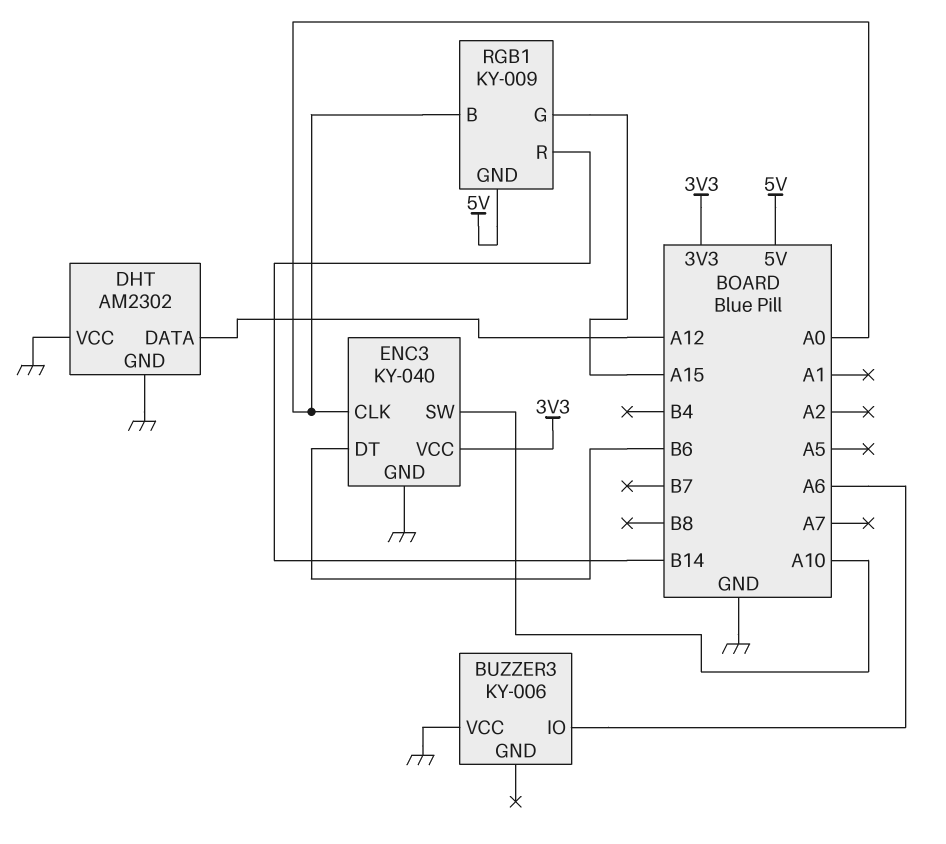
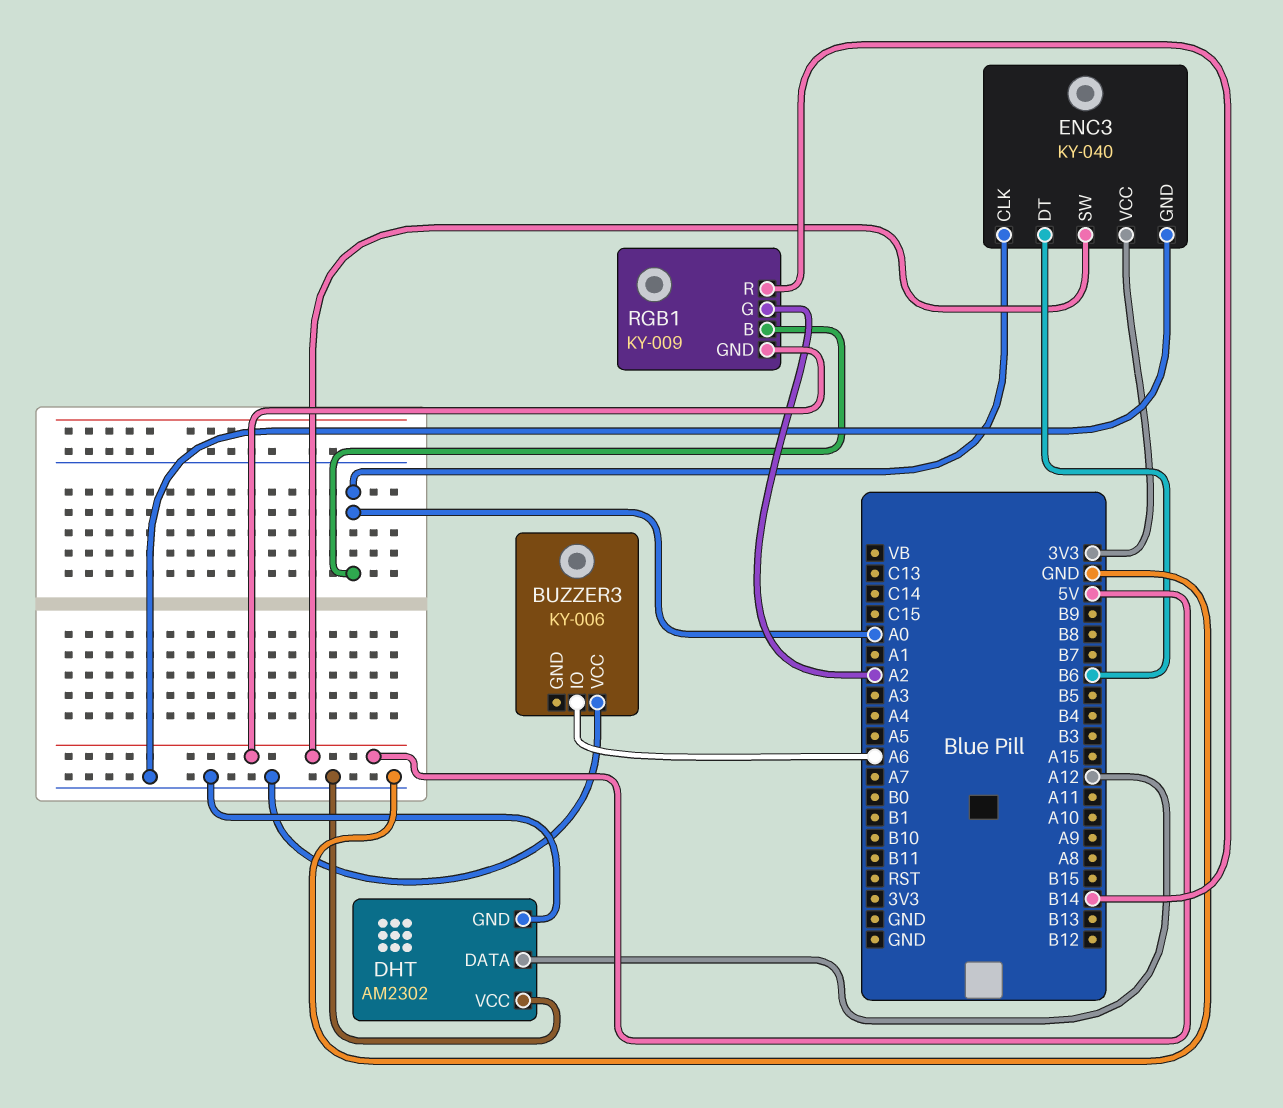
ENC3 pin SW: A10 -> 5V
RGB1 pin G: A15 -> A2

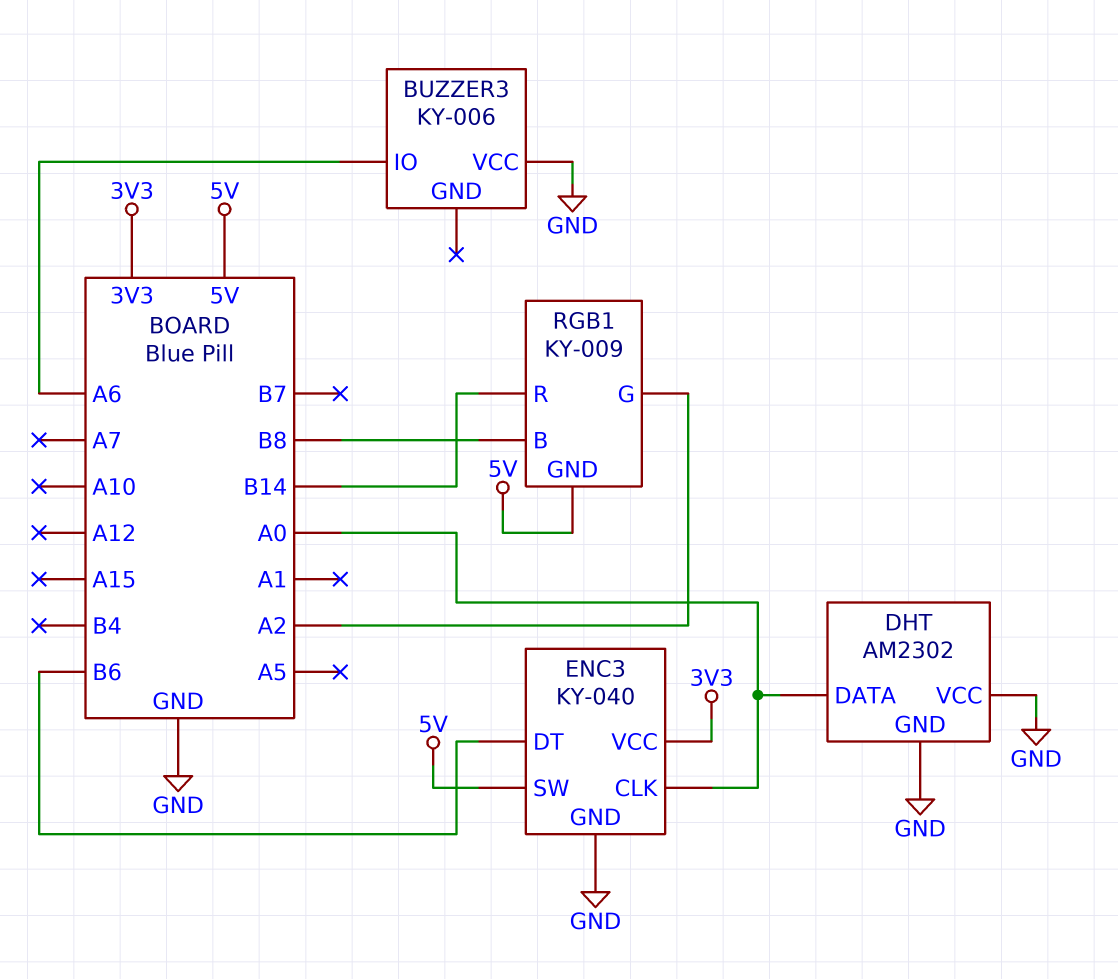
DHT pin DATA: A12 -> A0
RGB1 pin B: A0 -> B8

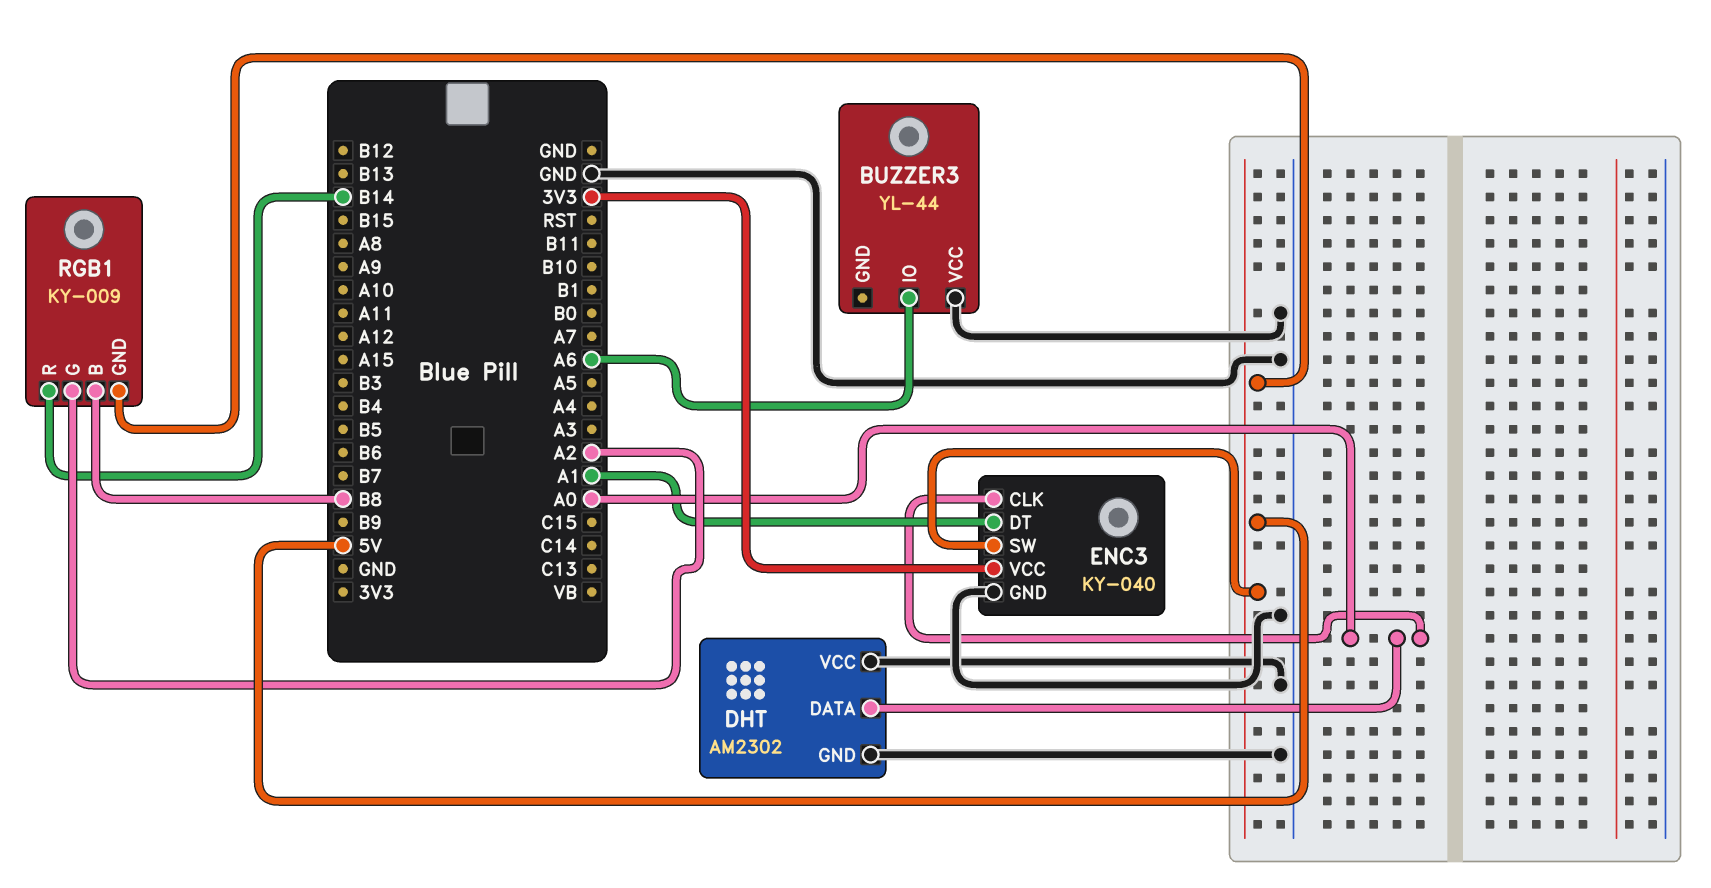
BUZZER3: KY-006 -> YL-44
ENC3 pin DT: B6 -> A1

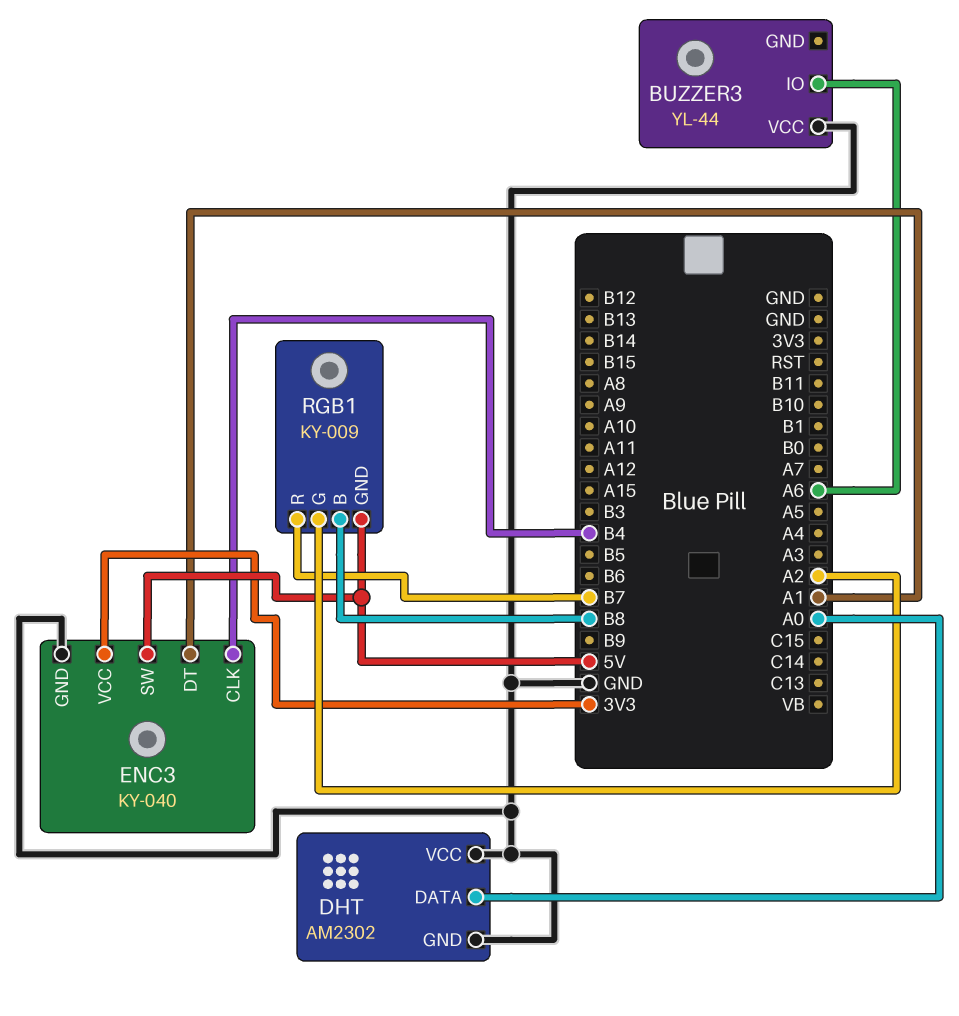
ENC3 pin CLK: A0 -> B4
RGB1 pin R: B14 -> B7

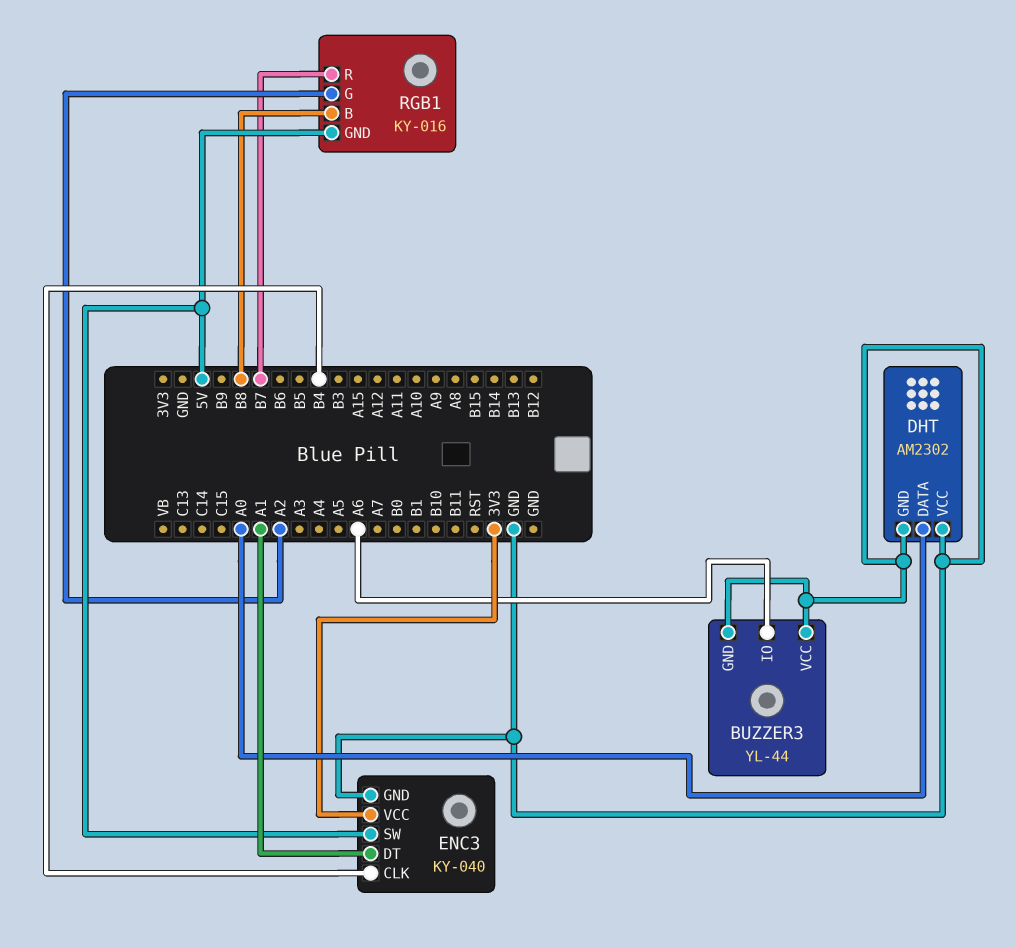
BUZZER3 pin GND: none -> GND
RGB1: KY-009 -> KY-016

